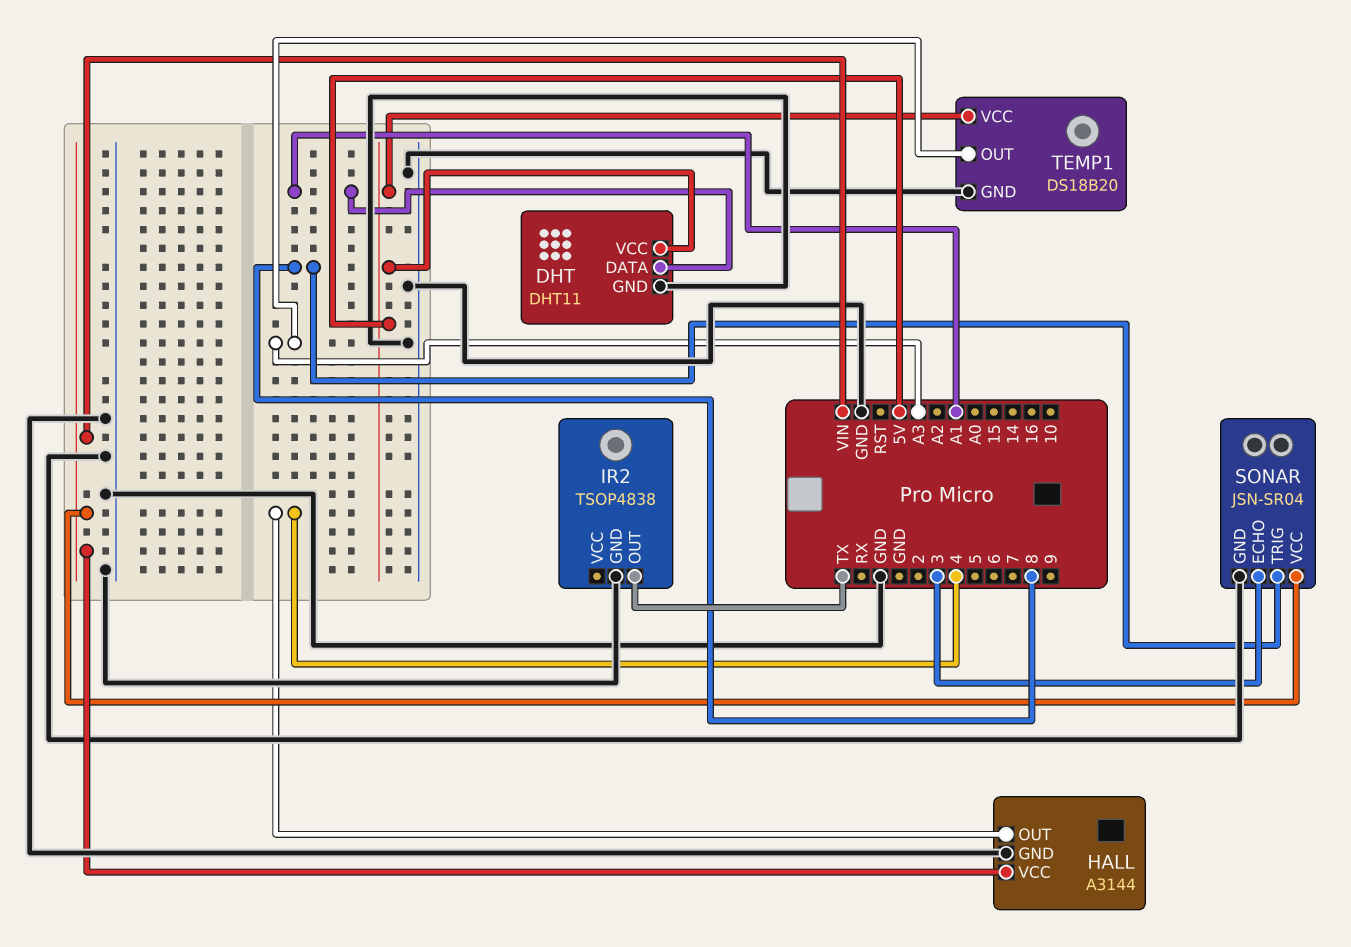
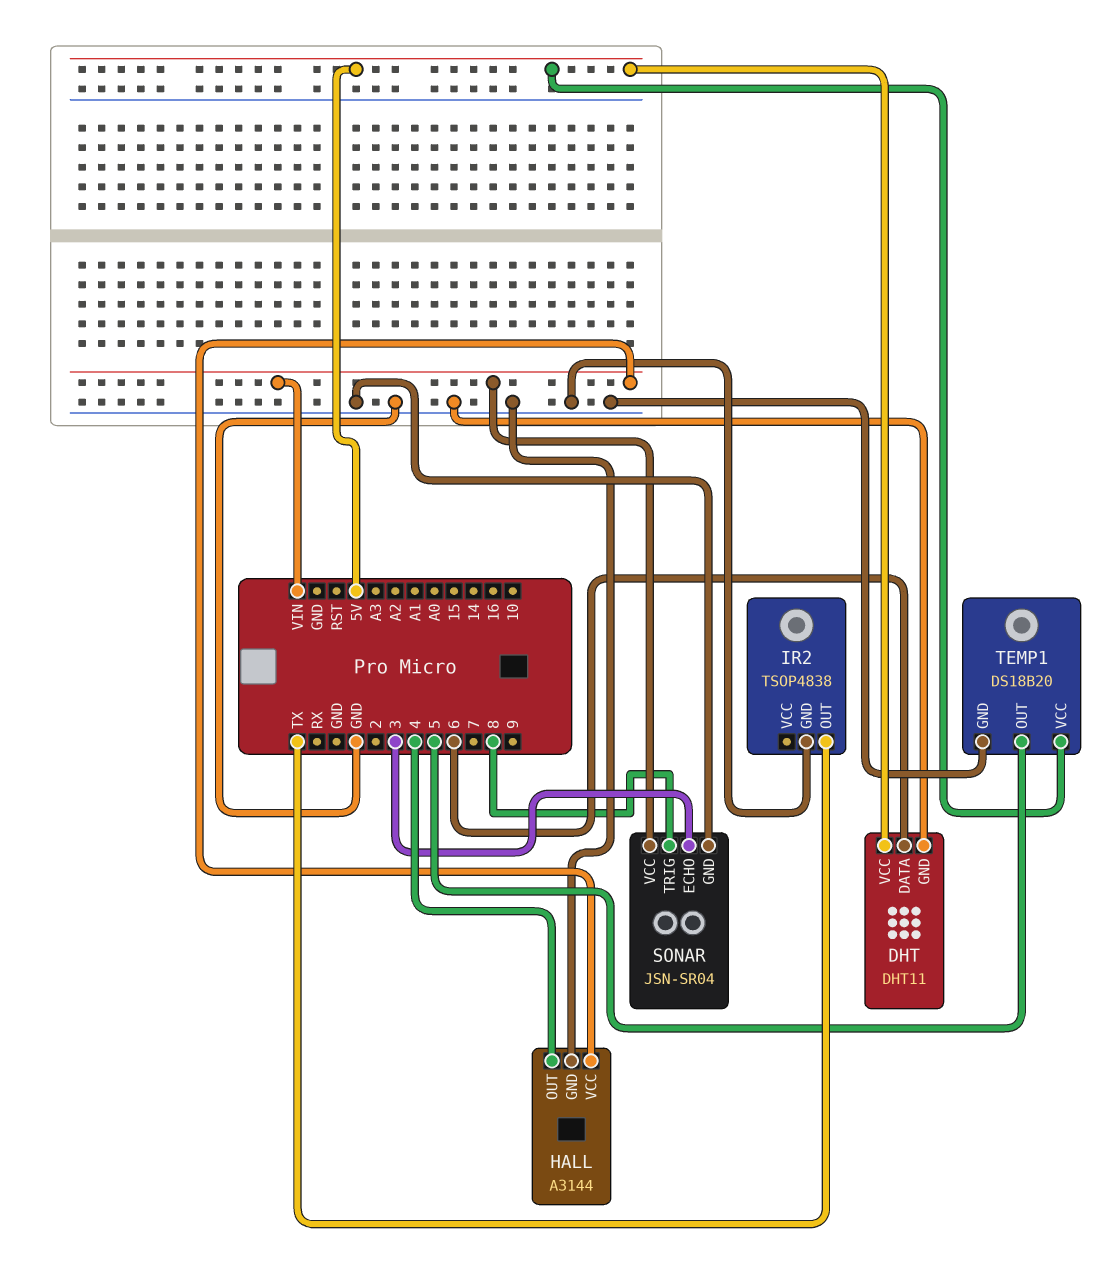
DHT pin DATA: A1 -> 6
TEMP1 pin OUT: A3 -> 5

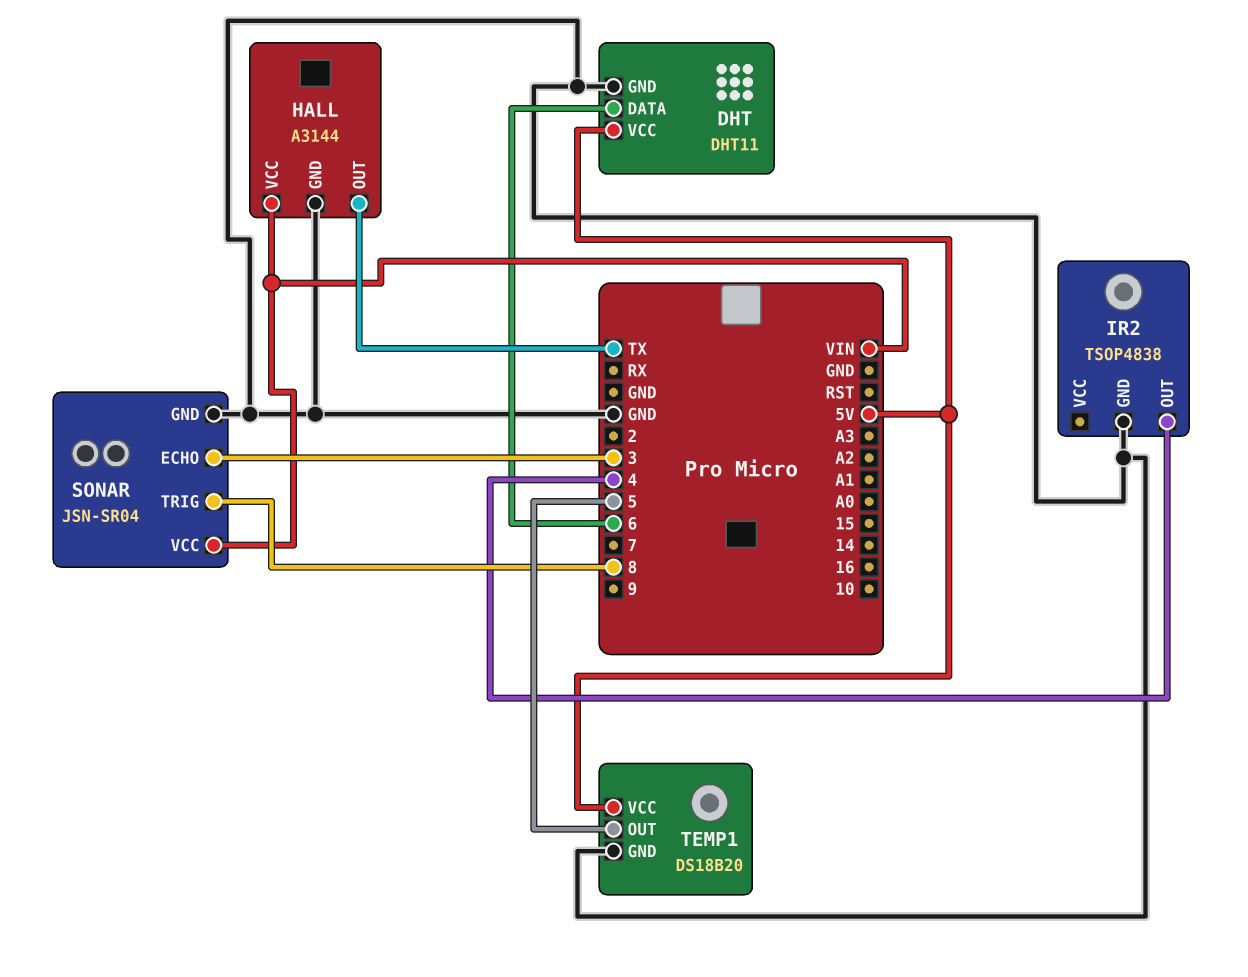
HALL pin OUT: 4 -> TX
IR2 pin OUT: TX -> 4

